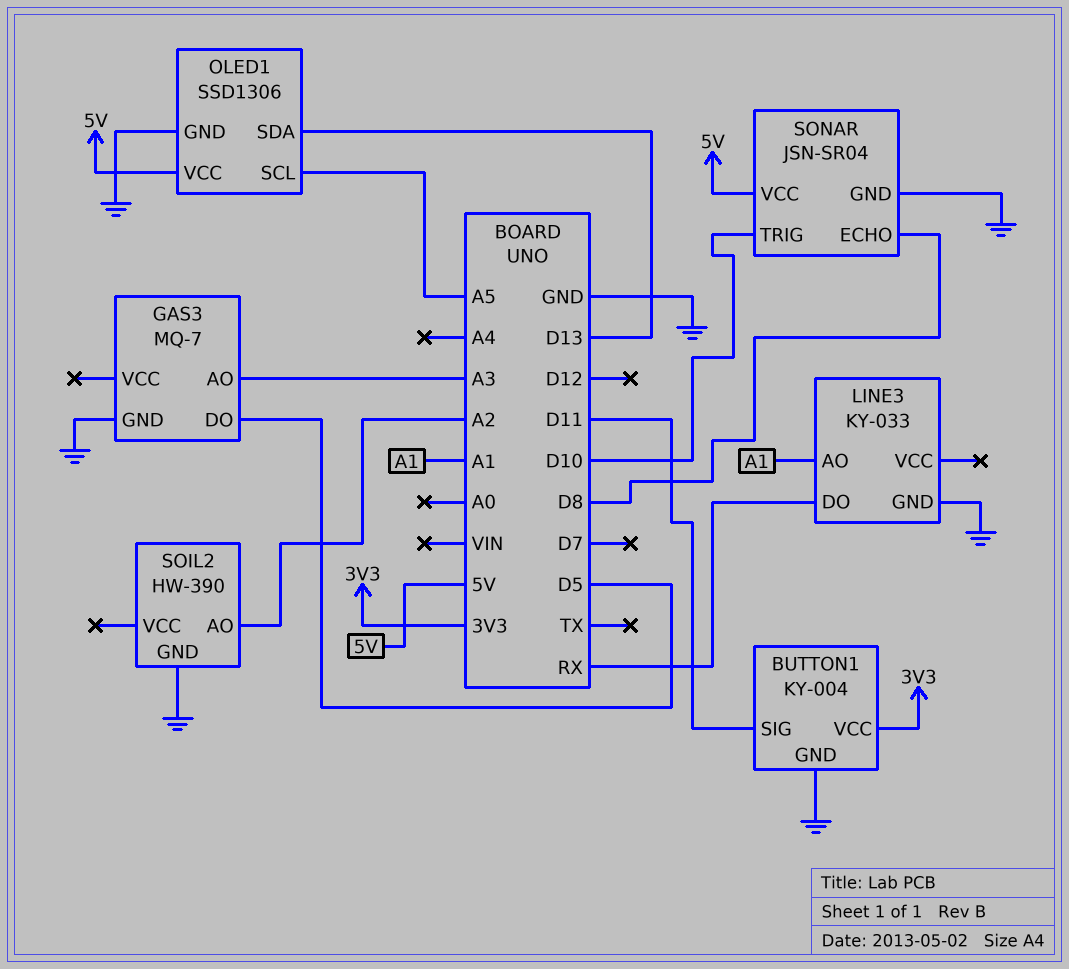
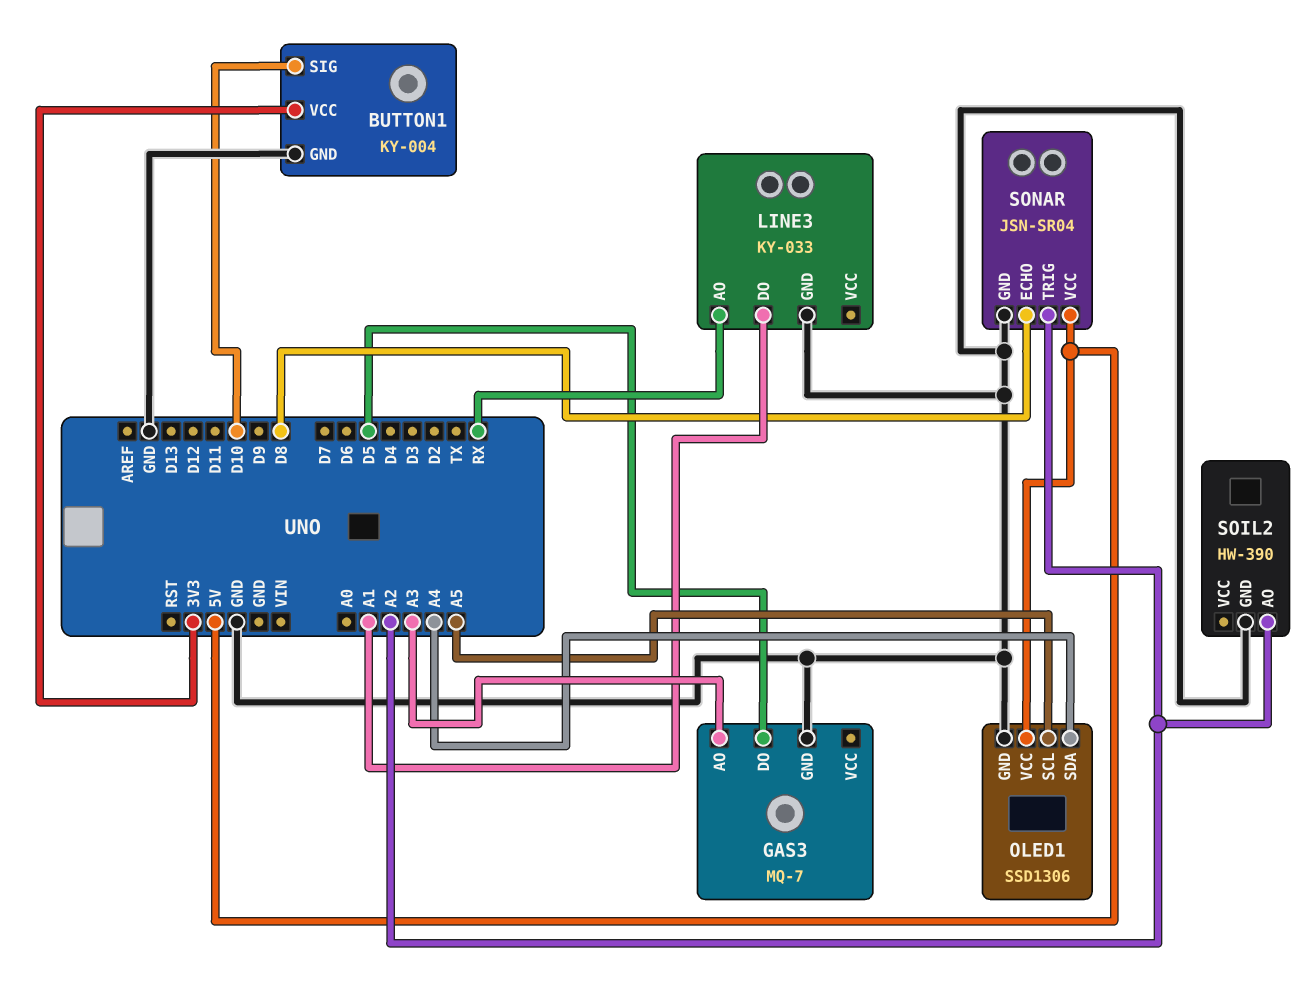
BUTTON1 pin SIG: D11 -> D10
LINE3 pin AO: A1 -> RX
LINE3 pin DO: RX -> A1
OLED1 pin SDA: D13 -> A4
SONAR pin TRIG: D10 -> A2

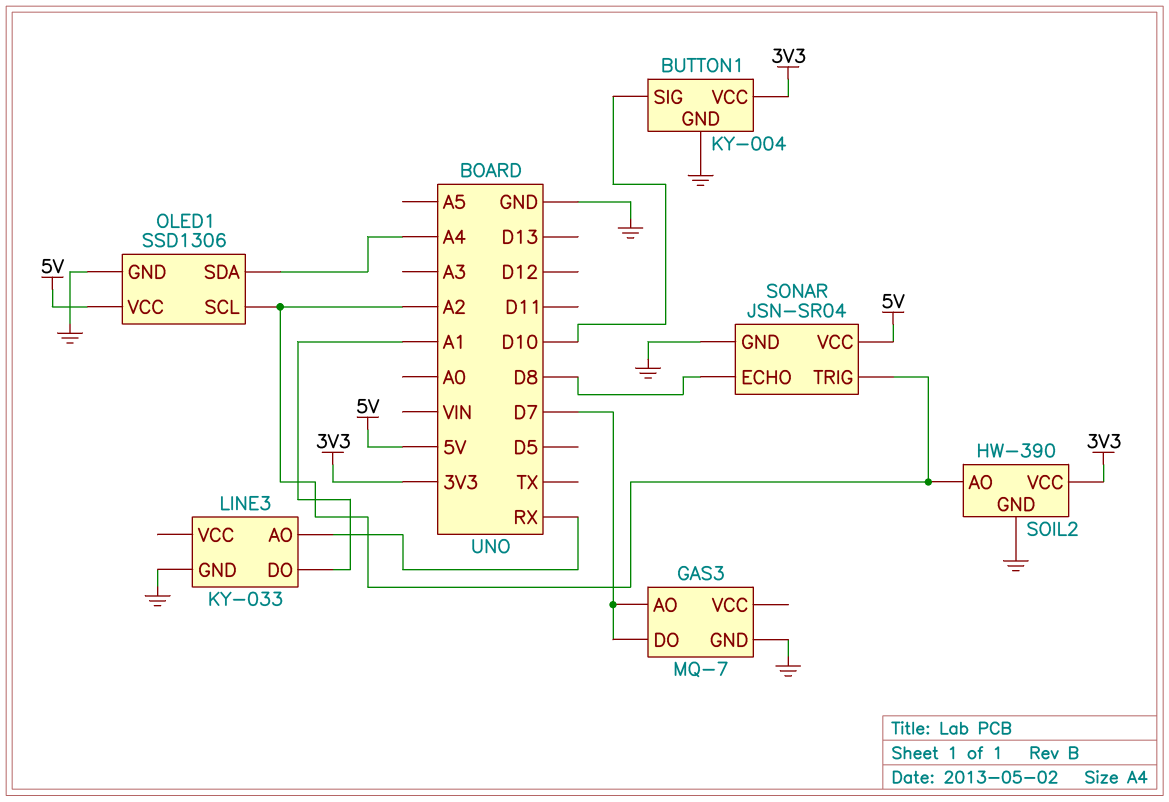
GAS3 pin AO: A3 -> D7
GAS3 pin DO: D5 -> D7
OLED1 pin SCL: A5 -> A2
SOIL2 pin VCC: none -> 3V3

